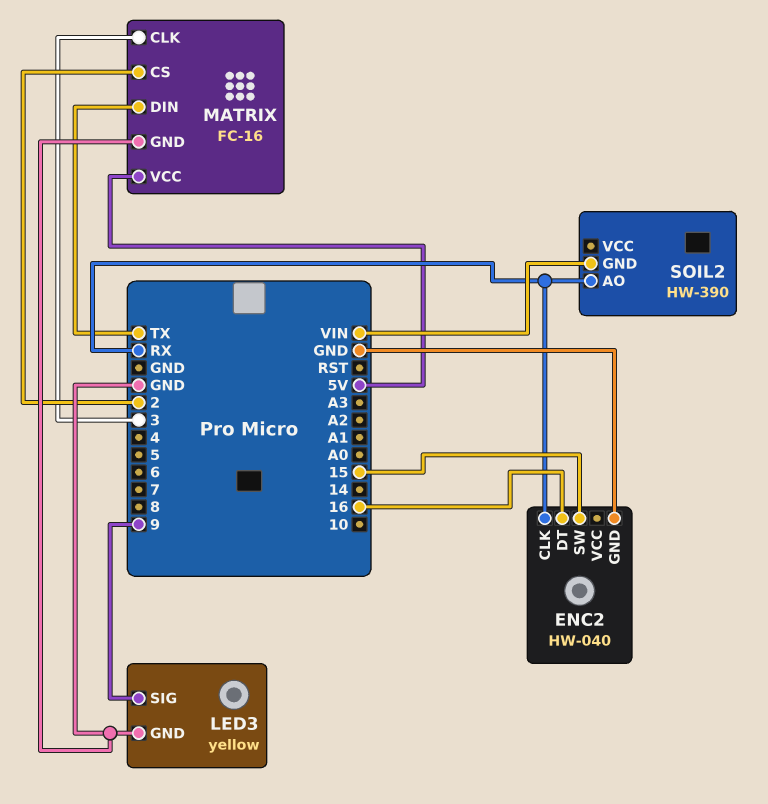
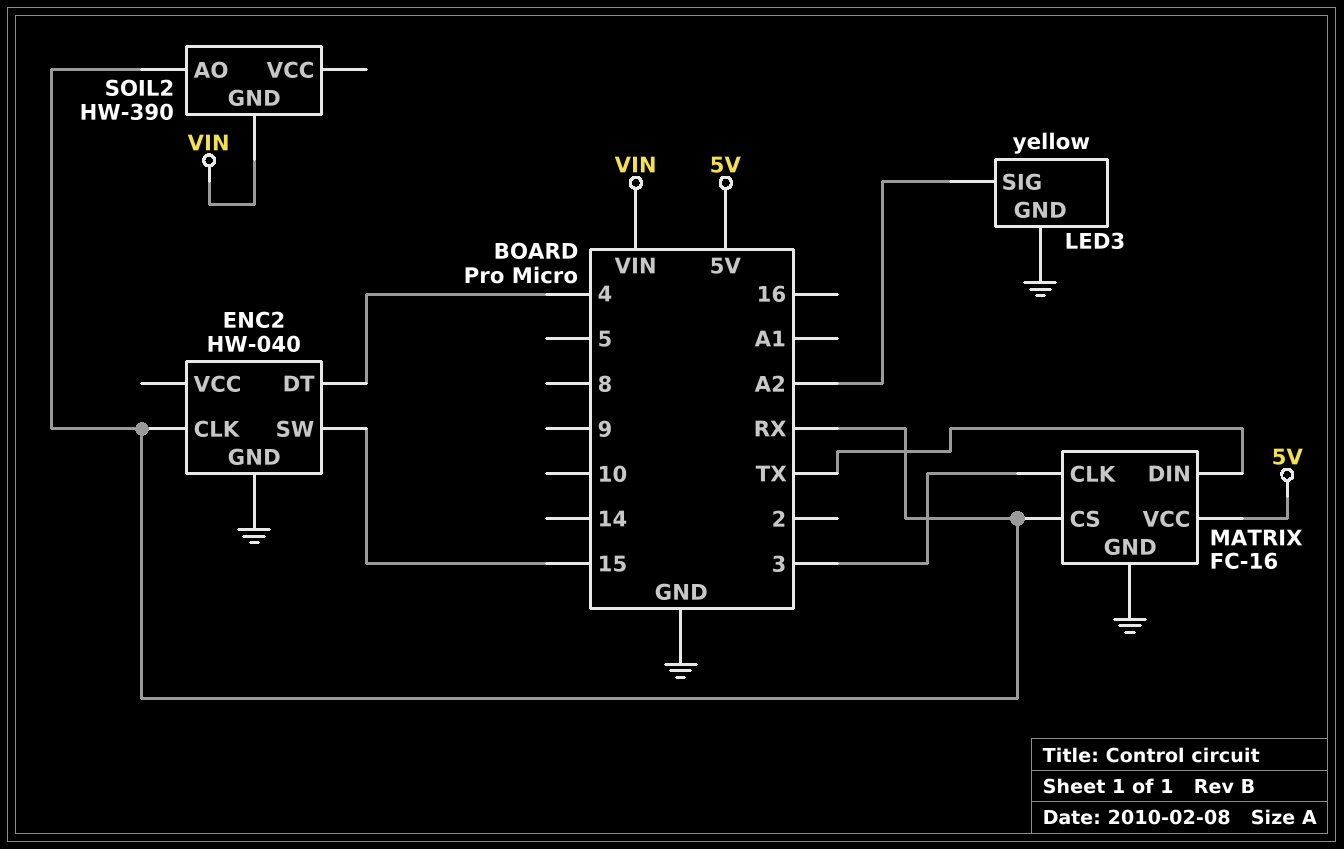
ENC2 pin DT: 16 -> 4
LED3 pin SIG: 9 -> A2
MATRIX pin CS: 2 -> RX

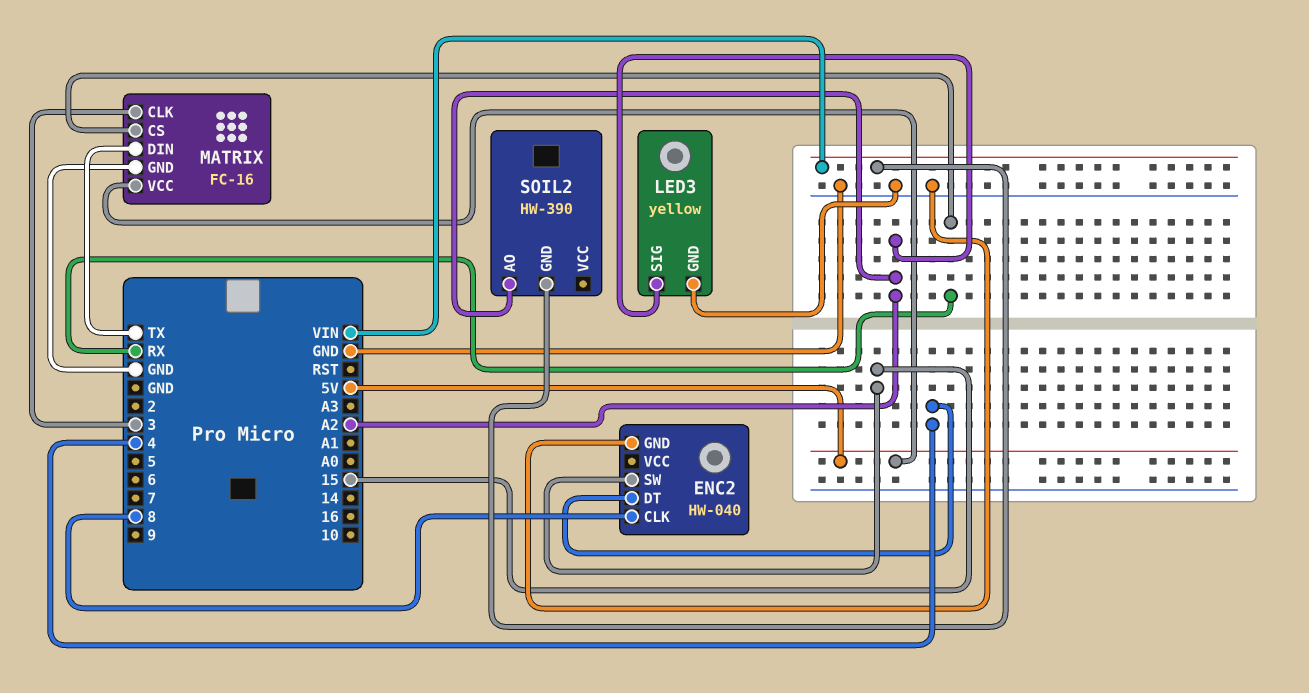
ENC2 pin CLK: RX -> 8
SOIL2 pin AO: RX -> A2

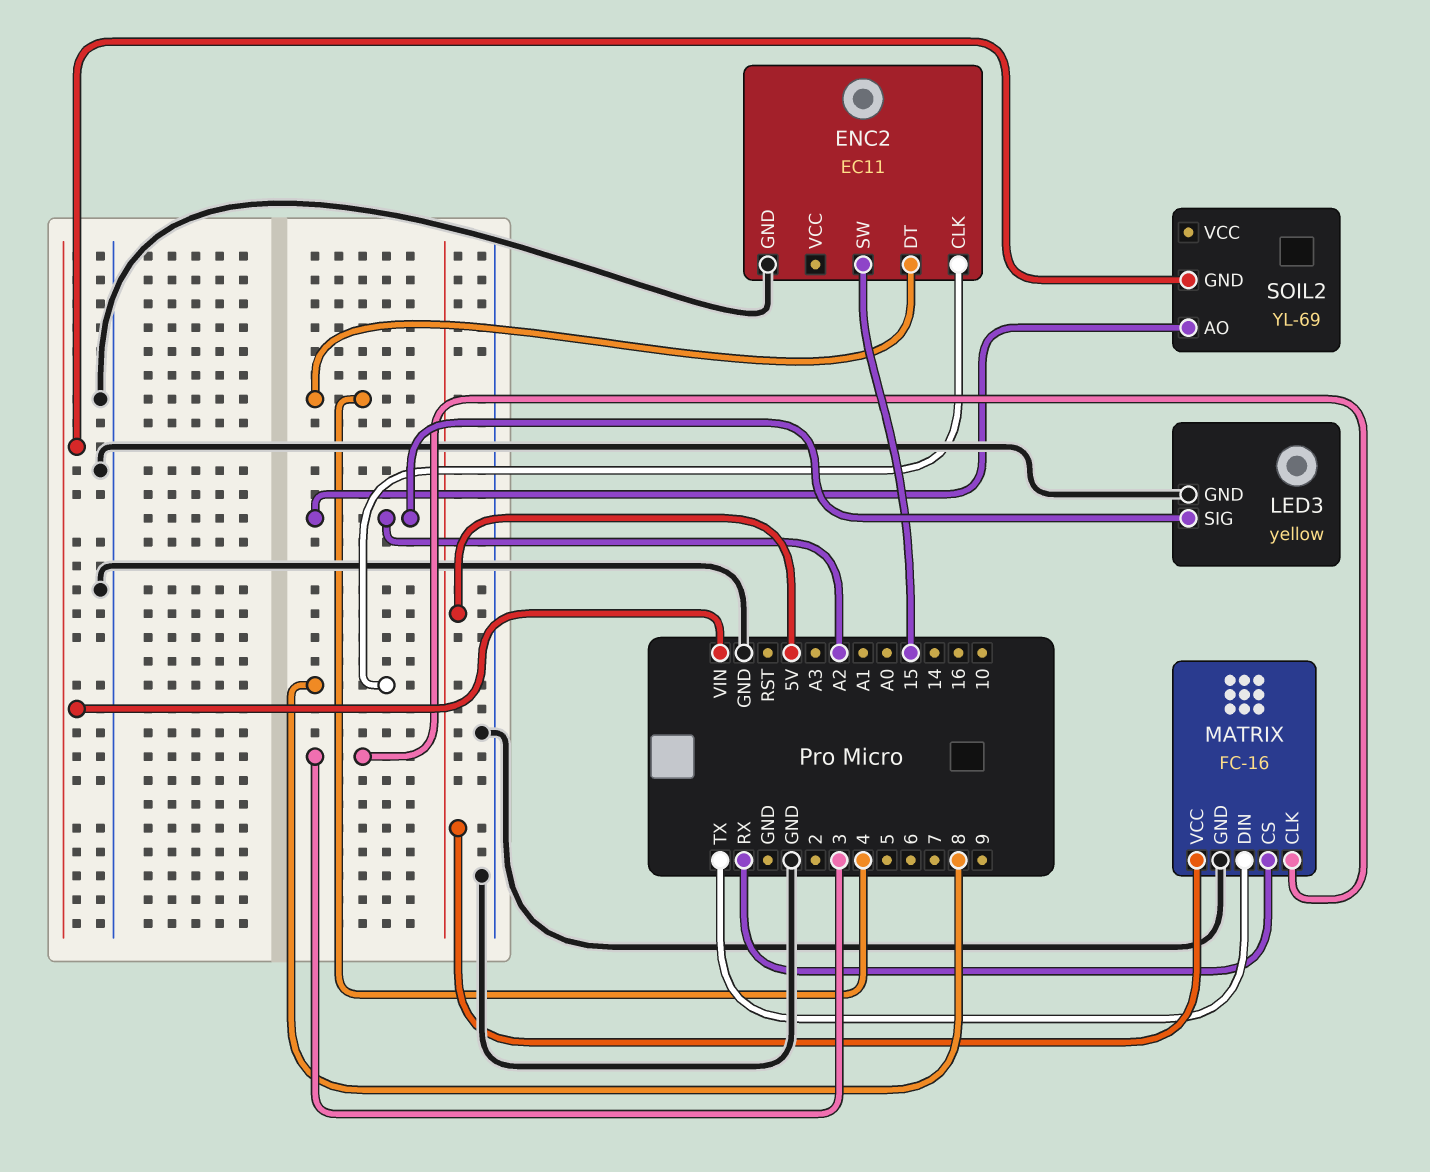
ENC2: HW-040 -> EC11
SOIL2: HW-390 -> YL-69

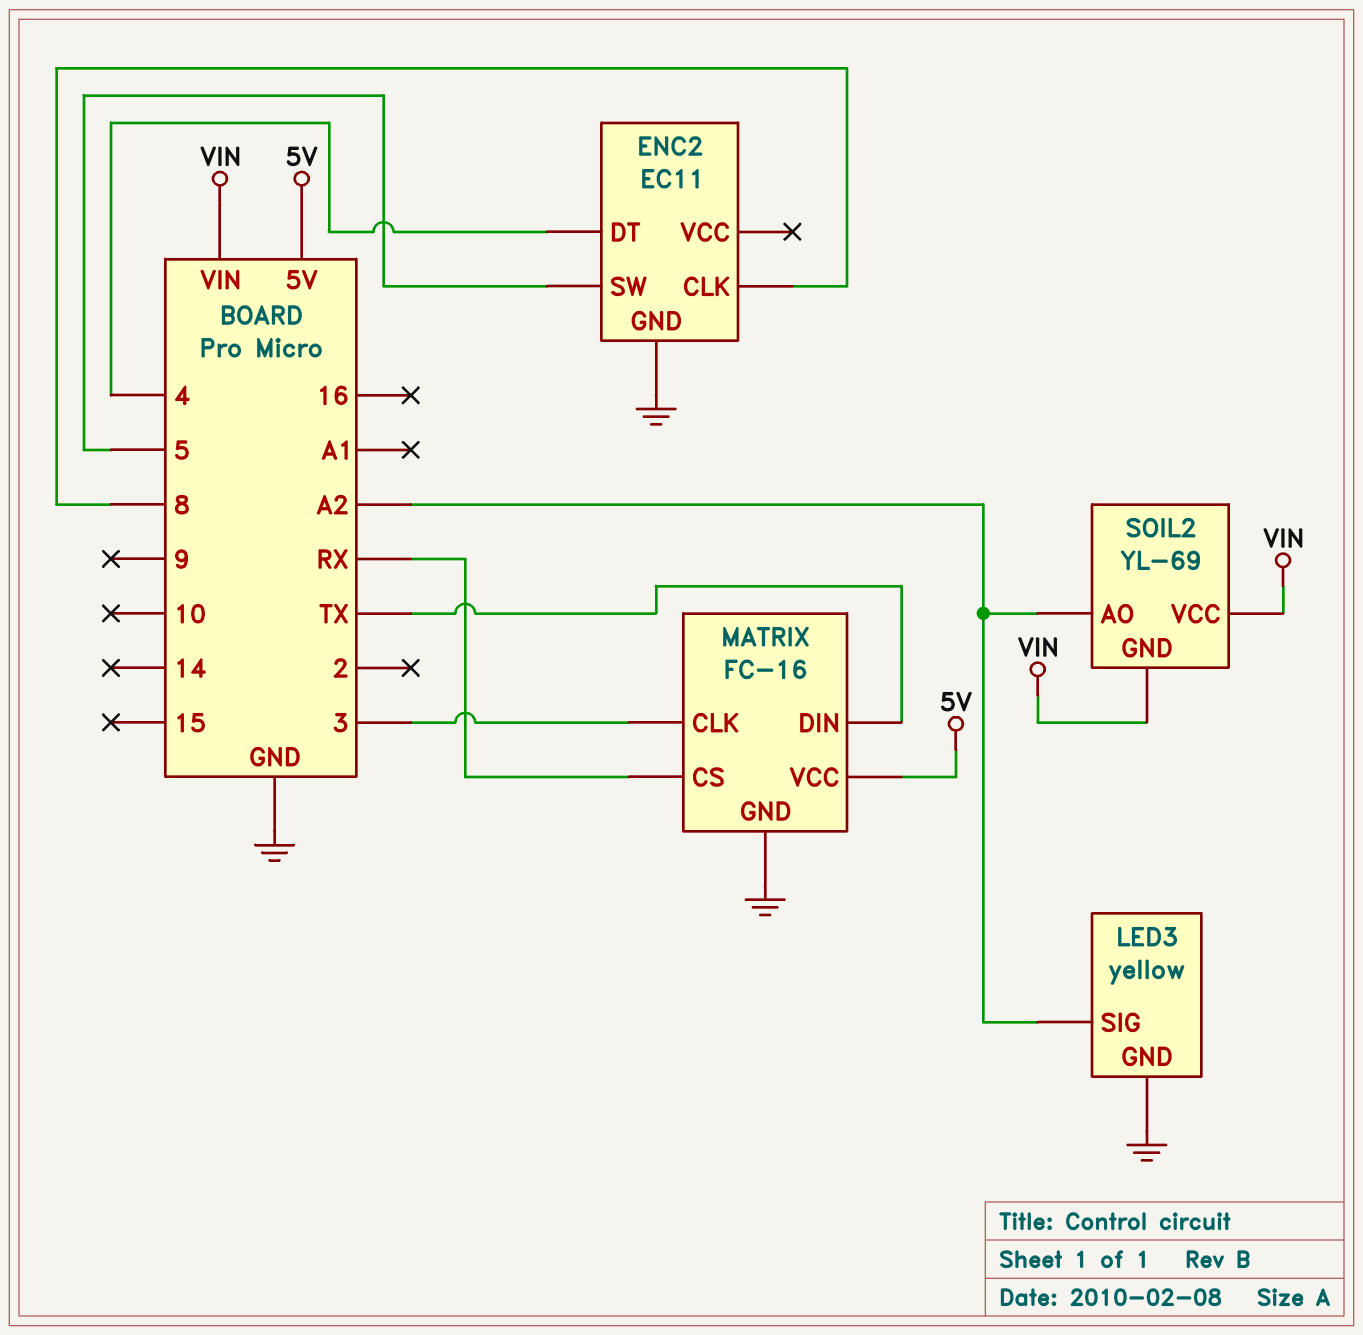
ENC2 pin SW: 15 -> 5
SOIL2 pin VCC: none -> VIN

